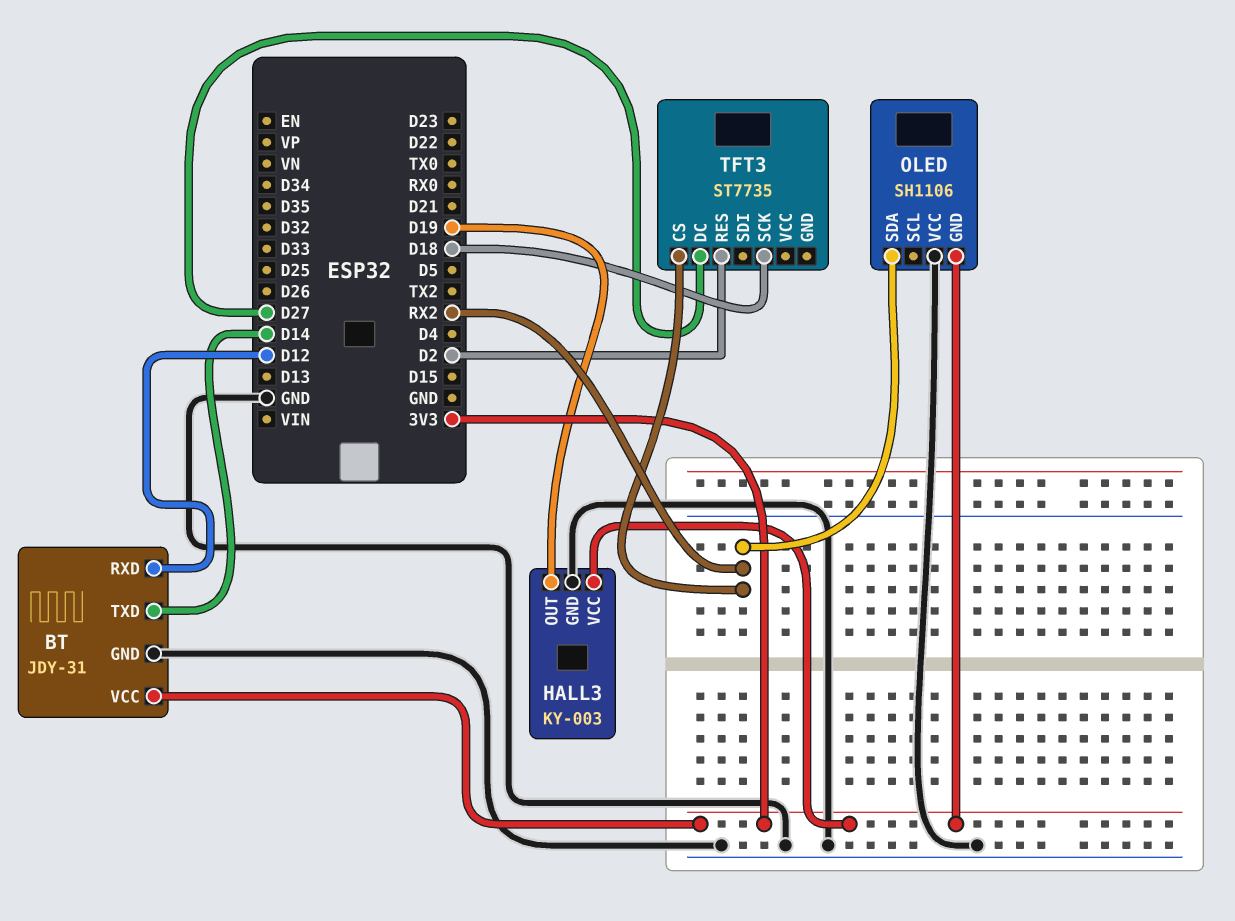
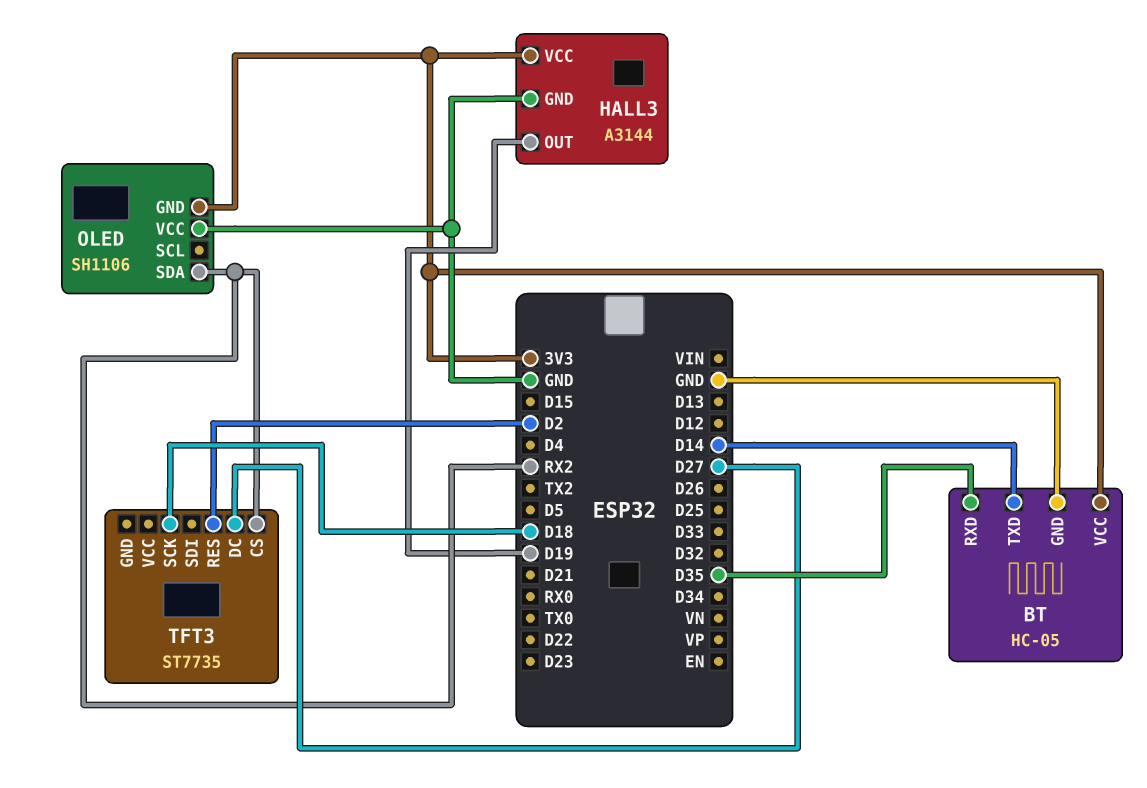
BT: JDY-31 -> HC-05
BT pin RXD: D12 -> D35
HALL3: KY-003 -> A3144

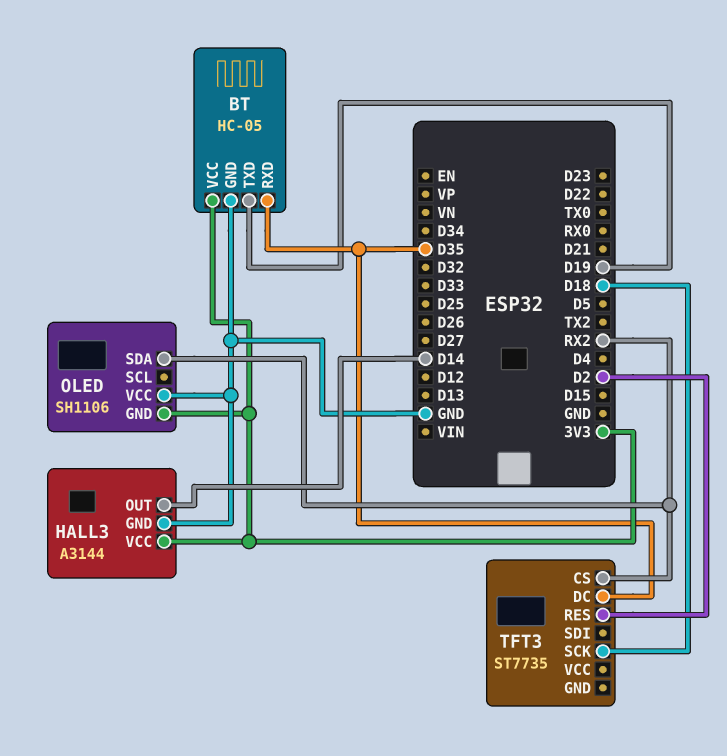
BT pin TXD: D14 -> D19
HALL3 pin OUT: D19 -> D14
TFT3 pin DC: D27 -> D35

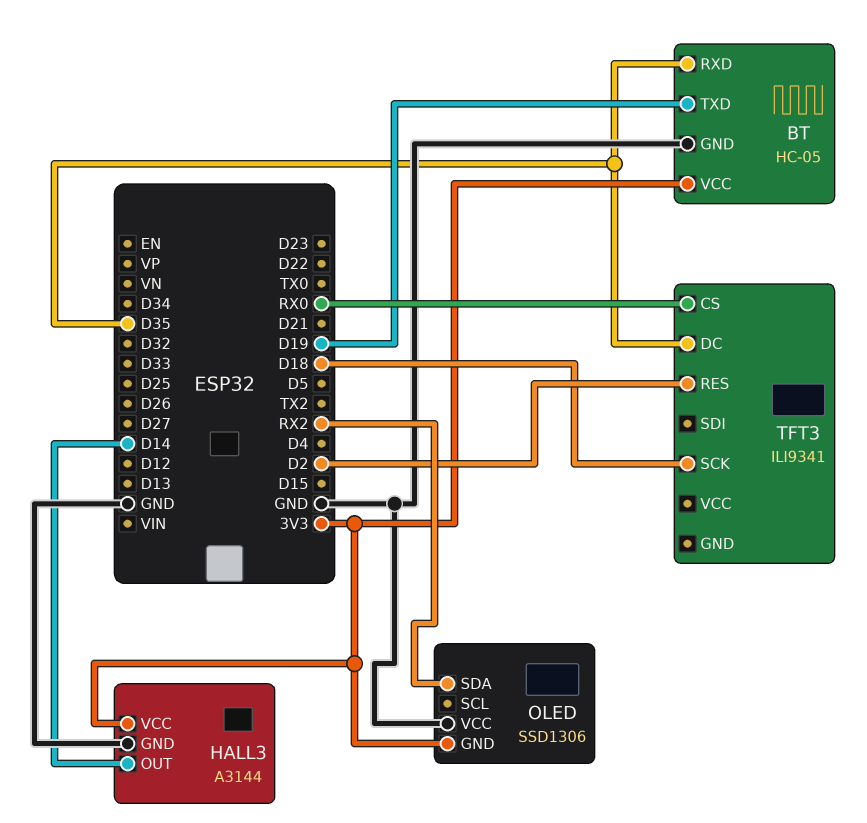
OLED: SH1106 -> SSD1306
TFT3: ST7735 -> ILI9341
TFT3 pin CS: RX2 -> RX0

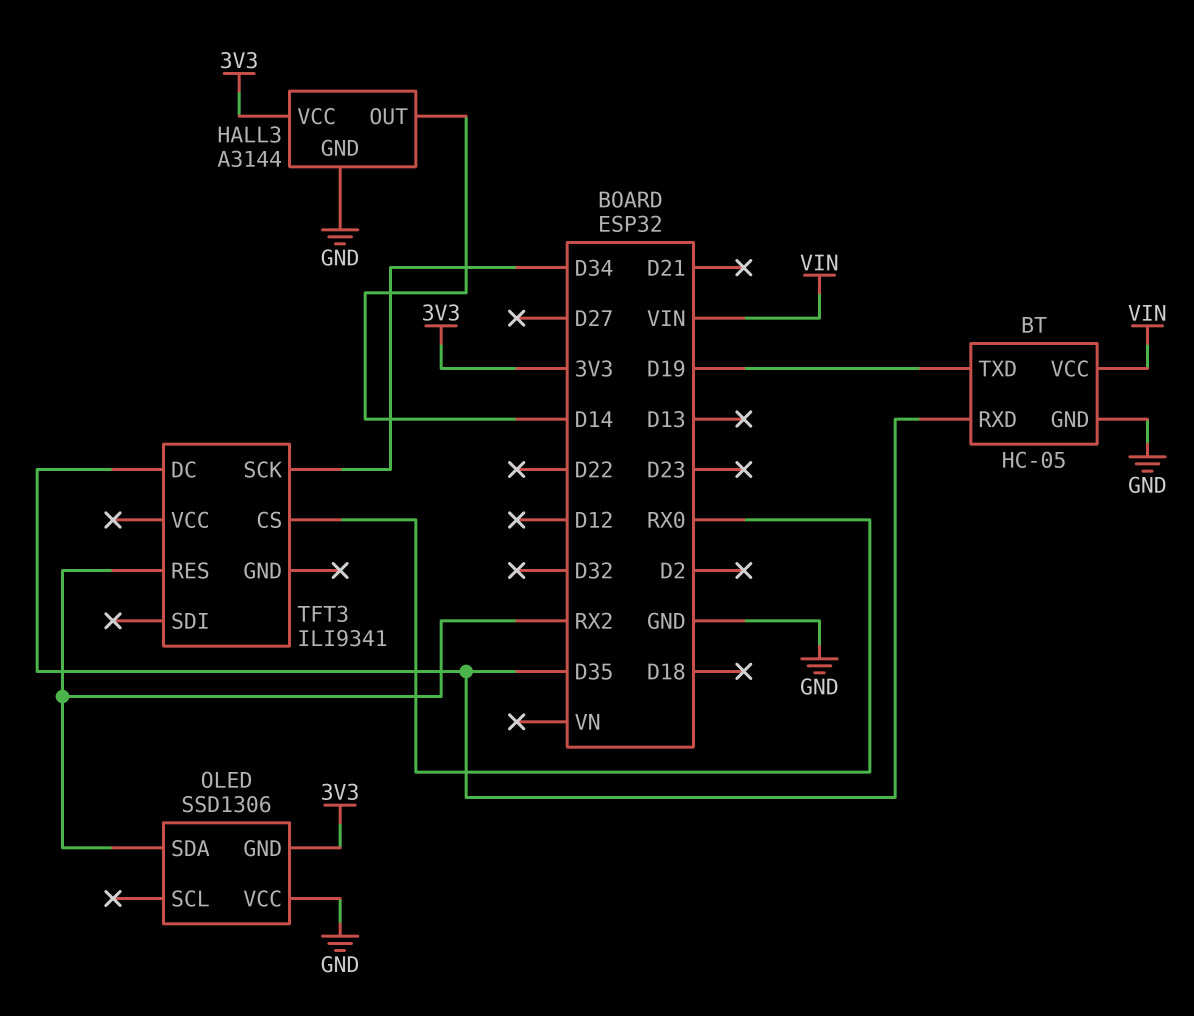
BT pin VCC: 3V3 -> VIN
TFT3 pin RES: D2 -> RX2
TFT3 pin SCK: D18 -> D34

